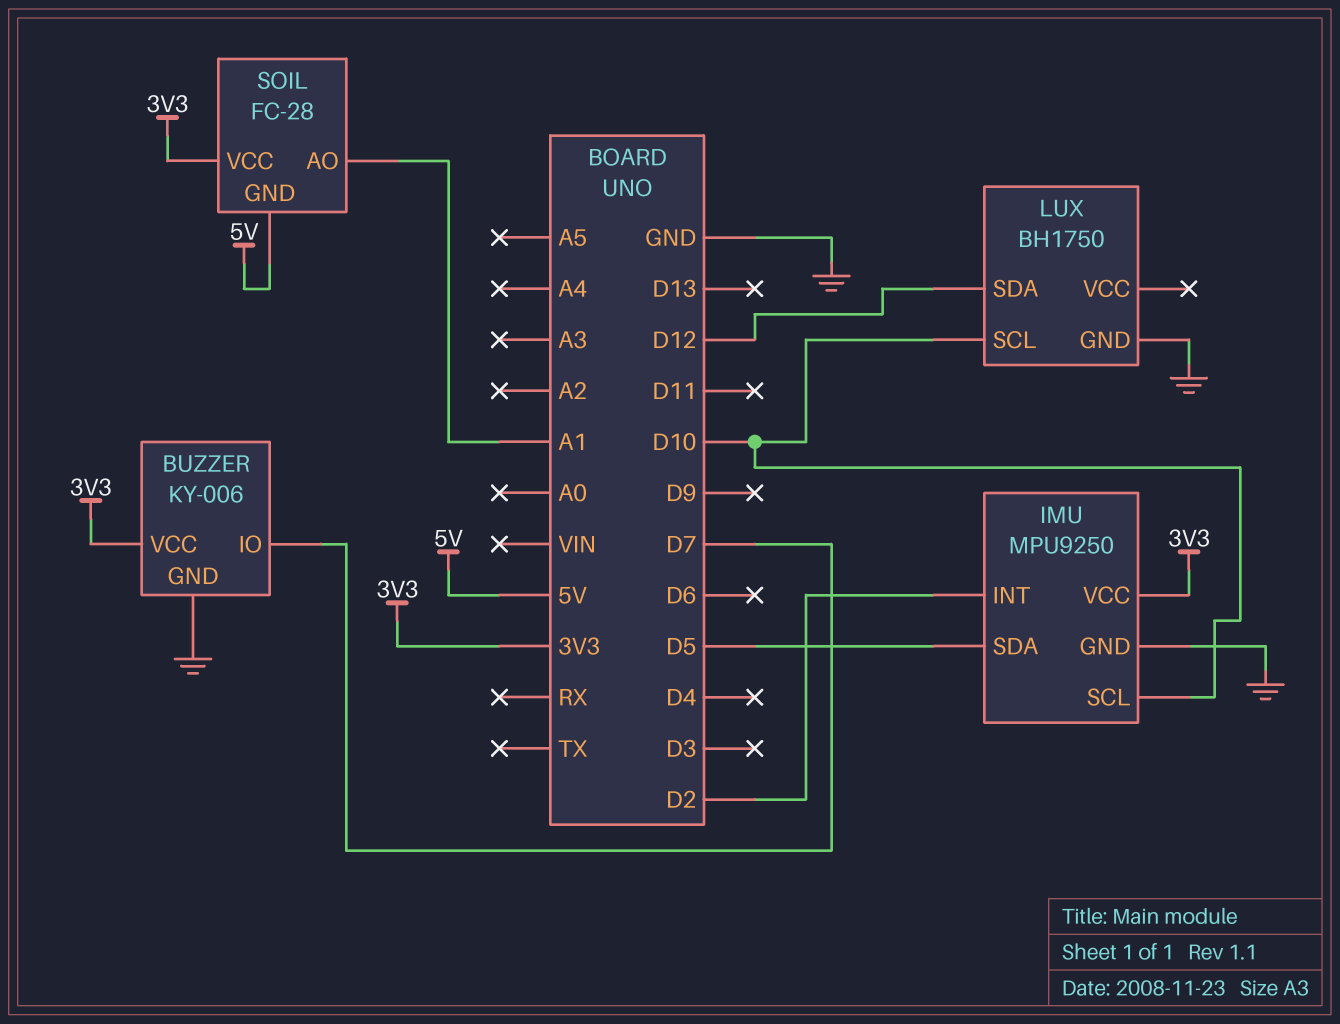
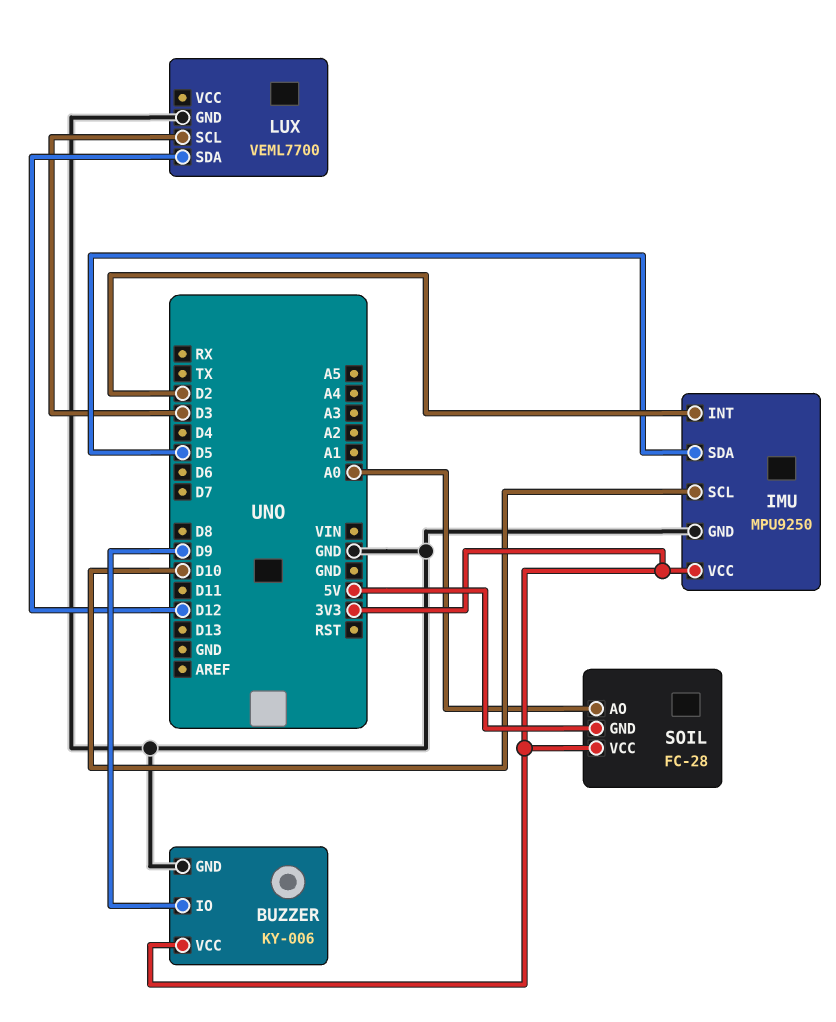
BUZZER pin IO: D7 -> D9
LUX: BH1750 -> VEML7700
LUX pin SCL: D10 -> D3
SOIL pin AO: A1 -> A0

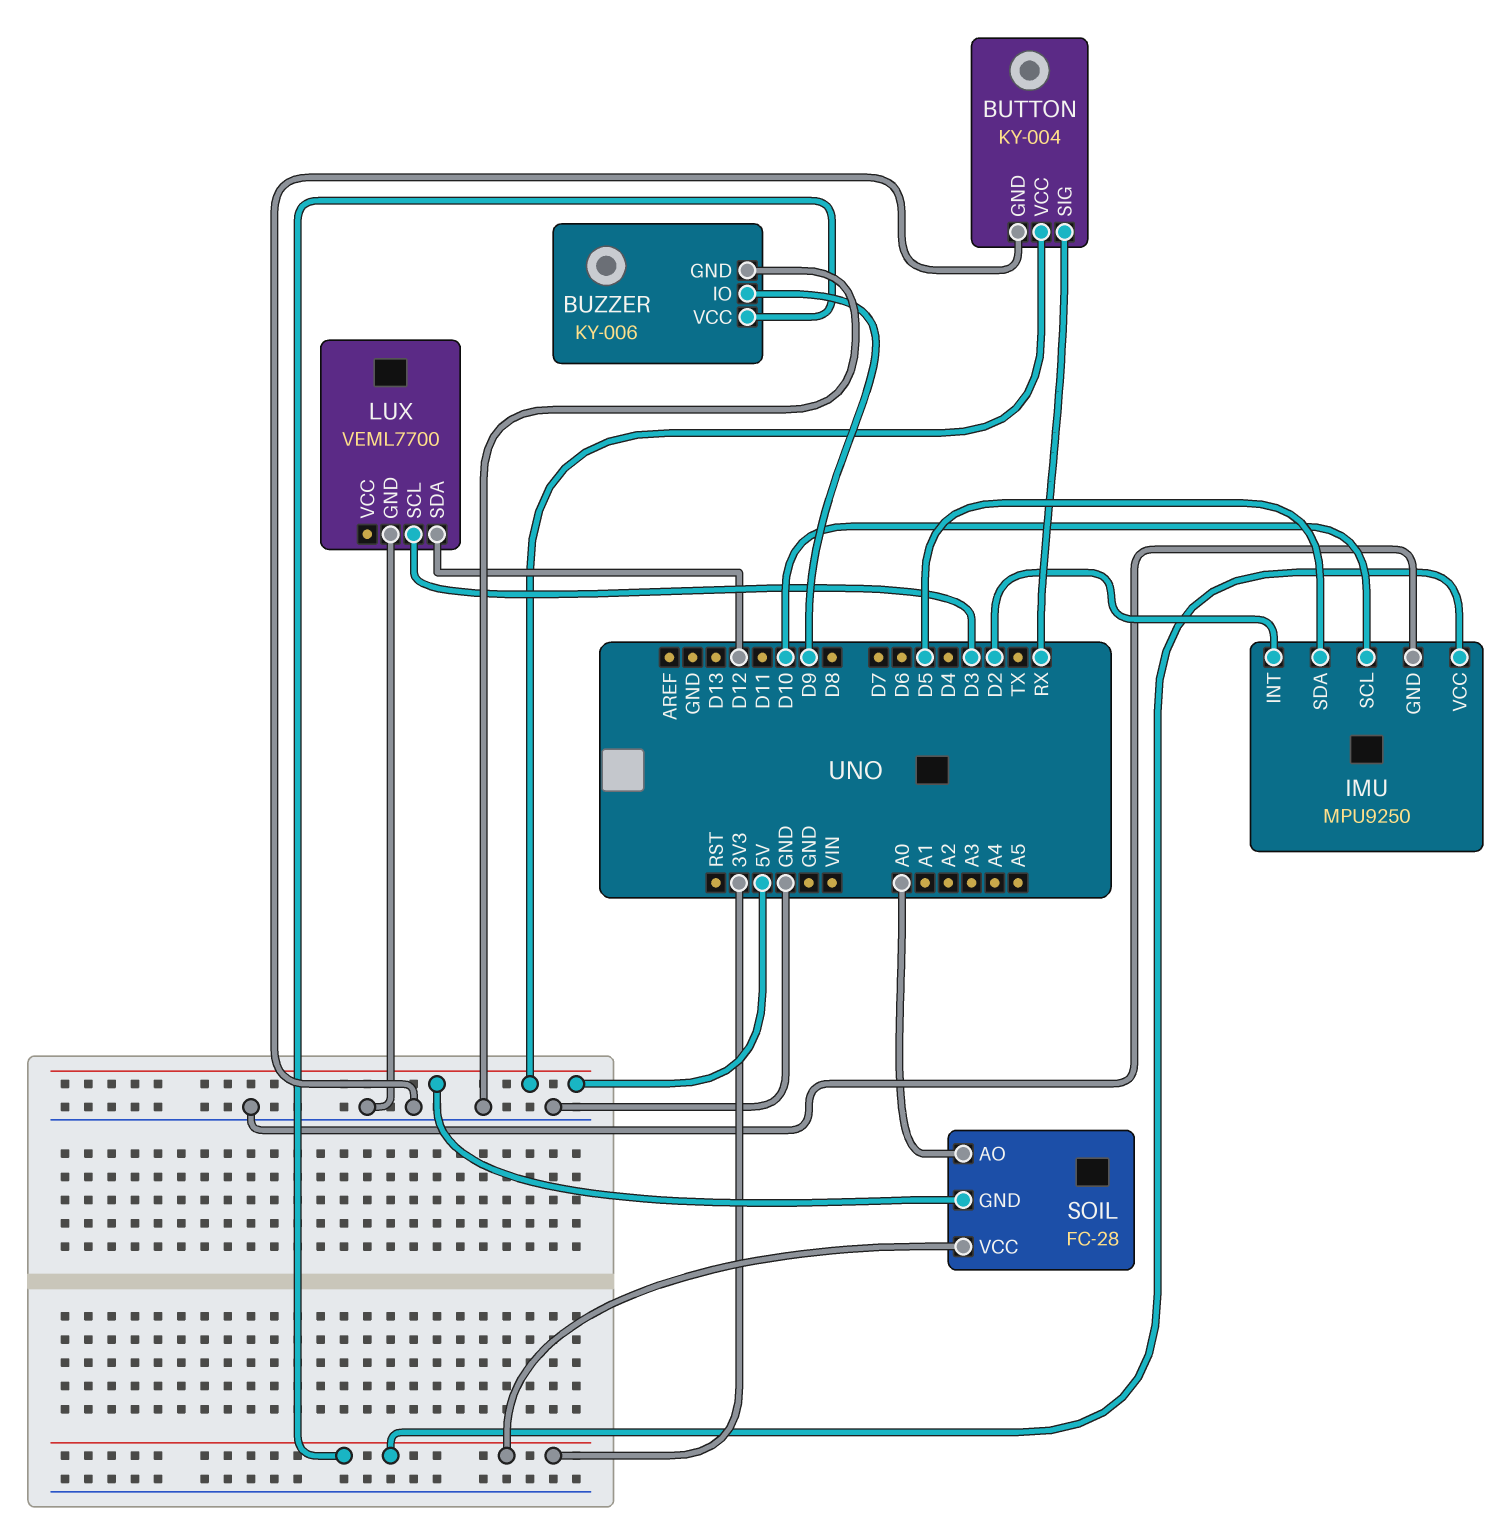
BUTTON: none -> KY-004
BUTTON pin GND: none -> GND
BUTTON pin SIG: none -> RX
BUTTON pin VCC: none -> 5V

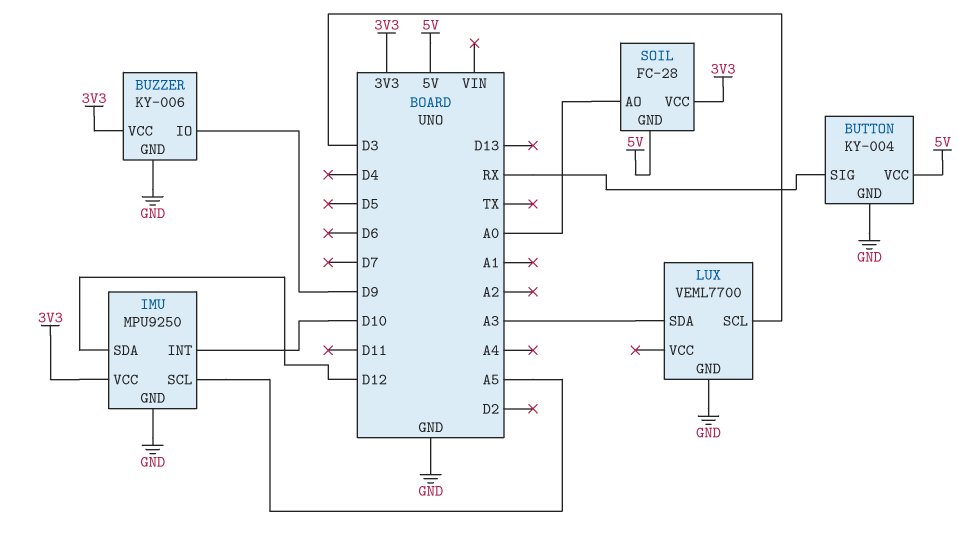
IMU pin INT: D2 -> D10
IMU pin SCL: D10 -> A5
IMU pin SDA: D5 -> D12
LUX pin SDA: D12 -> A3

